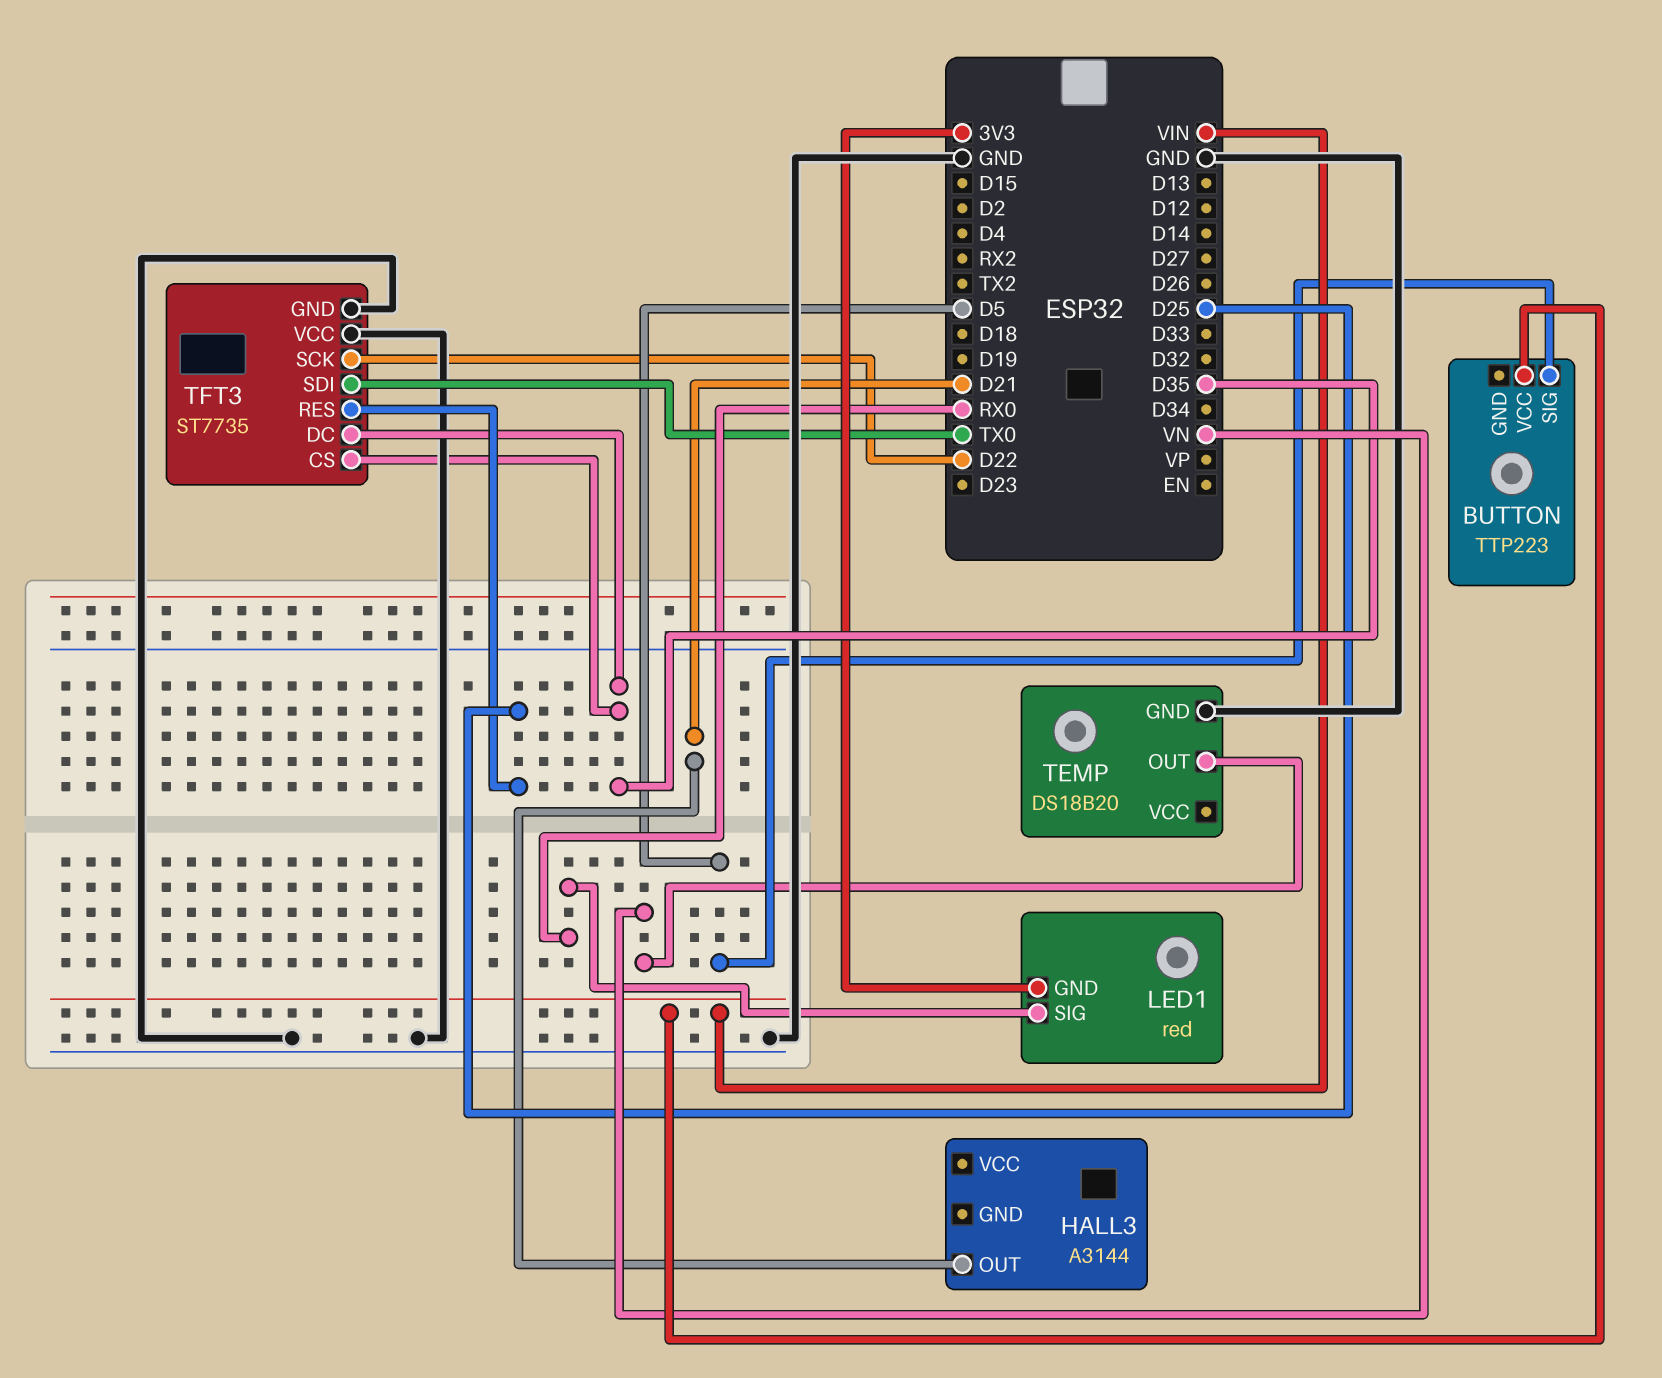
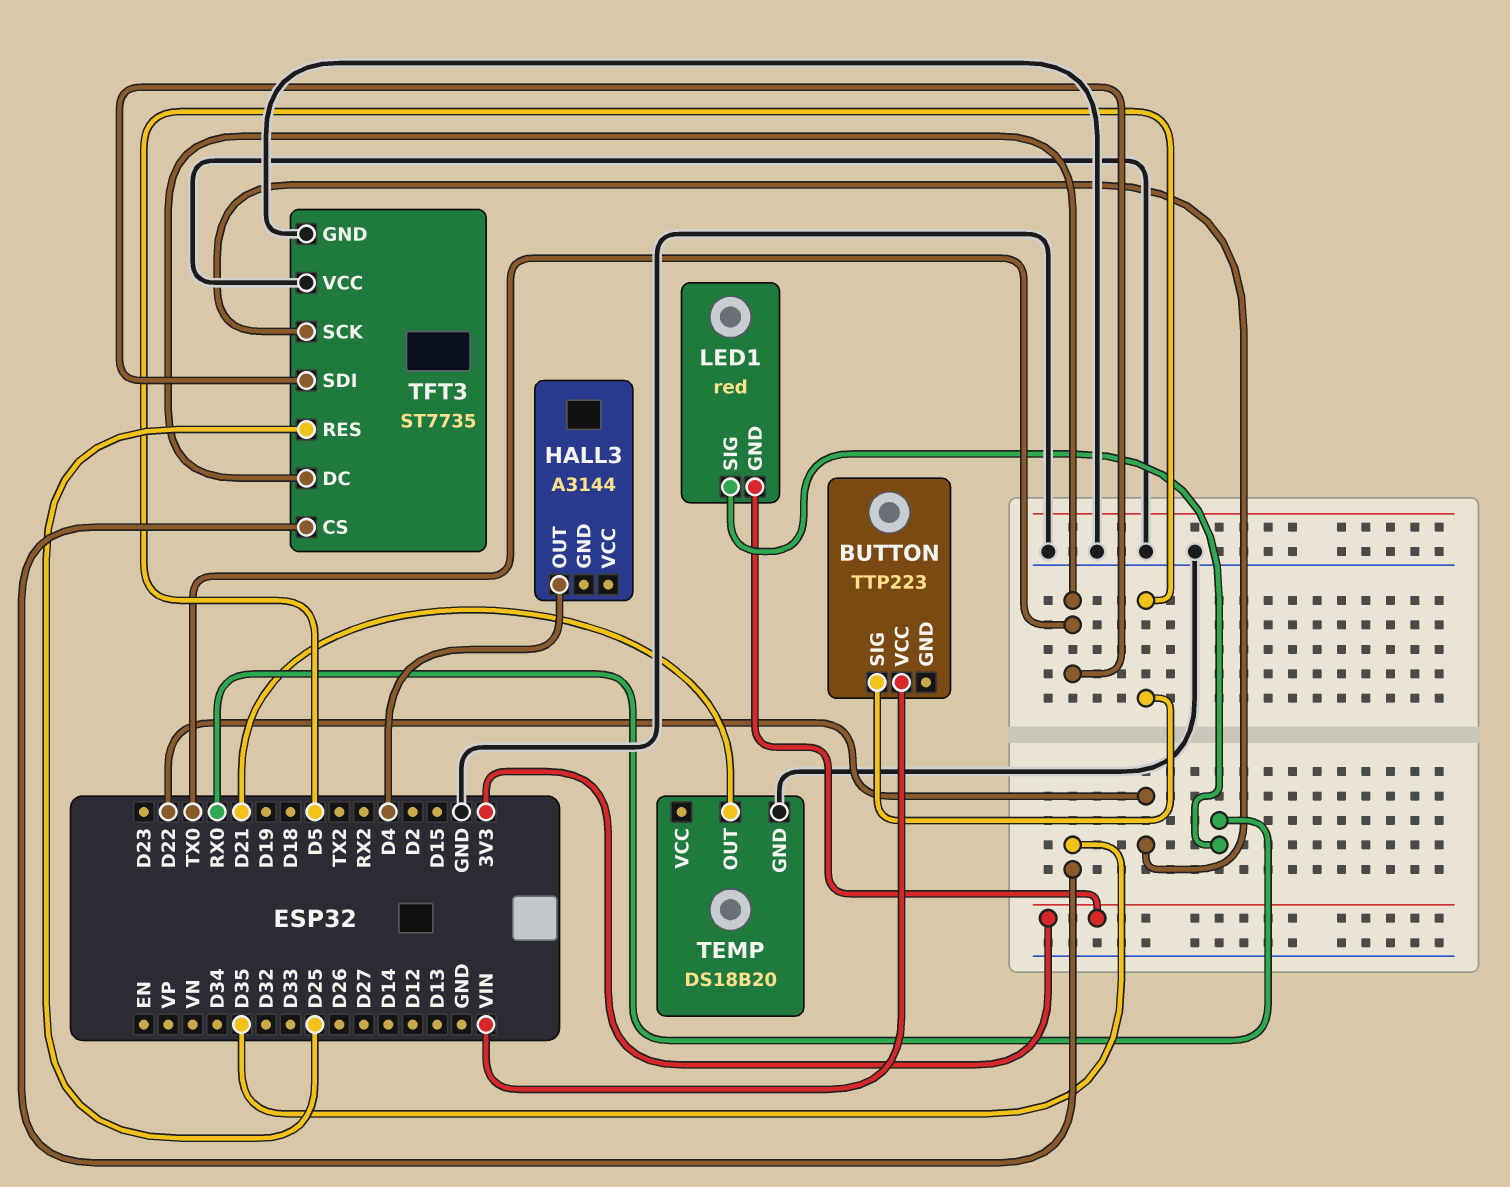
HALL3 pin OUT: D21 -> D4
TEMP pin OUT: VN -> D21
TFT3 pin DC: D35 -> TX0

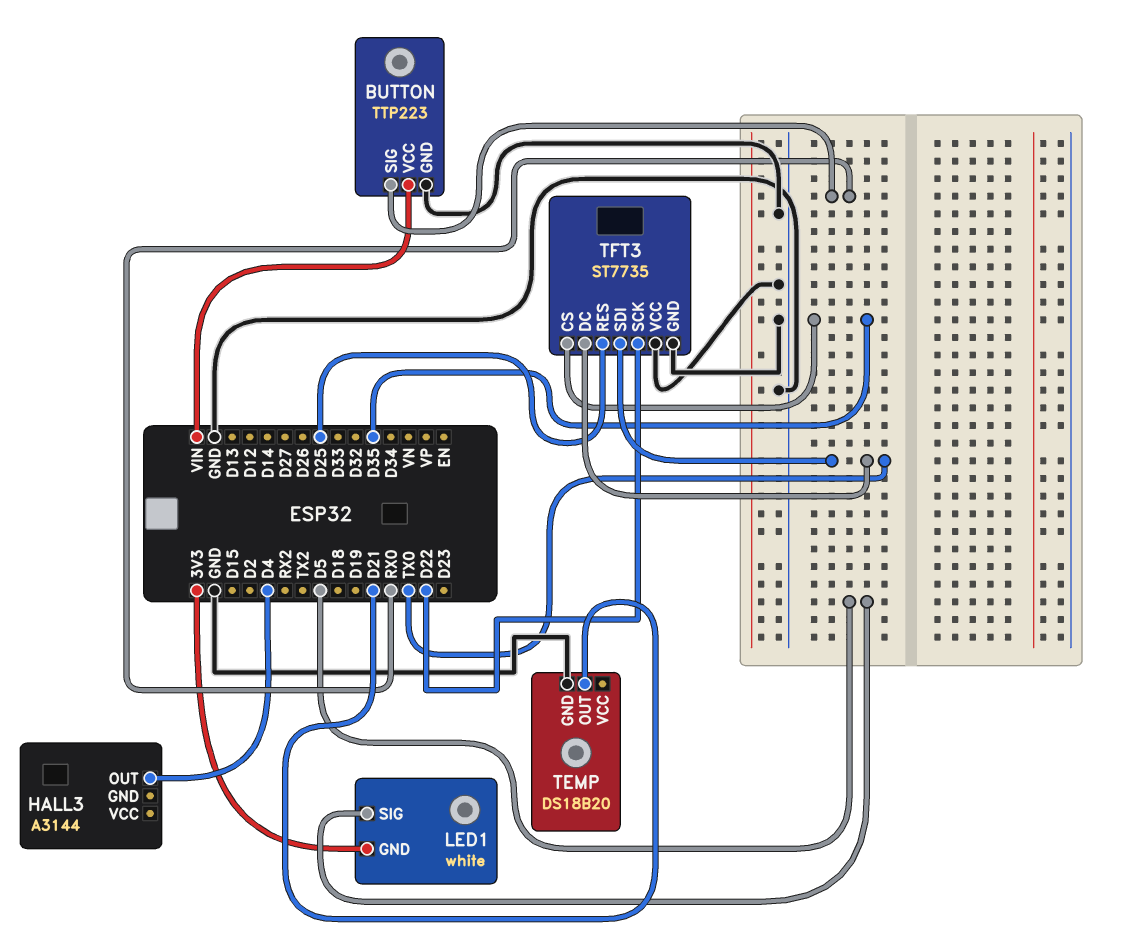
BUTTON pin GND: none -> GND
BUTTON pin SIG: D5 -> RX0
LED1: red -> white
LED1 pin SIG: RX0 -> D5

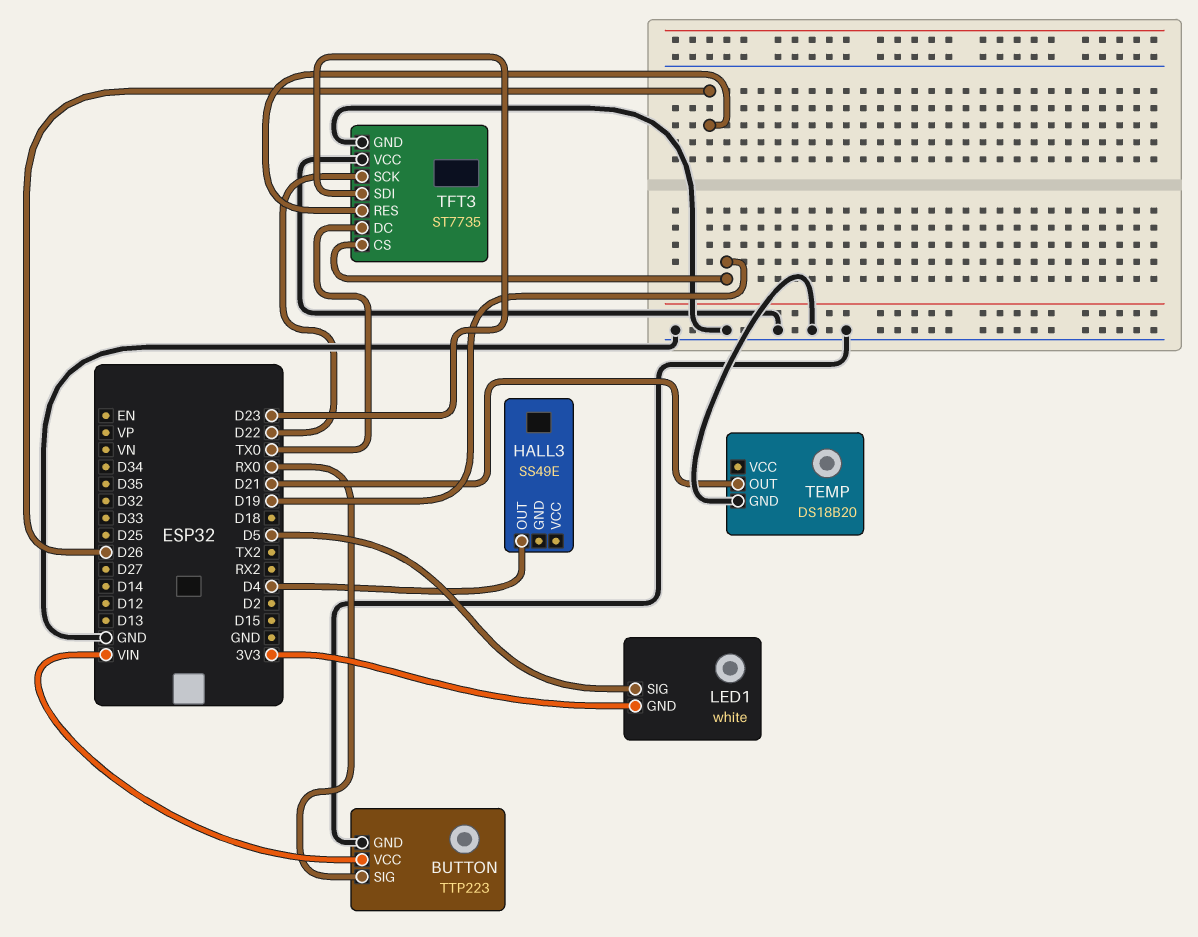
HALL3: A3144 -> SS49E
TFT3 pin CS: D35 -> D19
TFT3 pin RES: D25 -> D26
TFT3 pin SDI: TX0 -> D23

